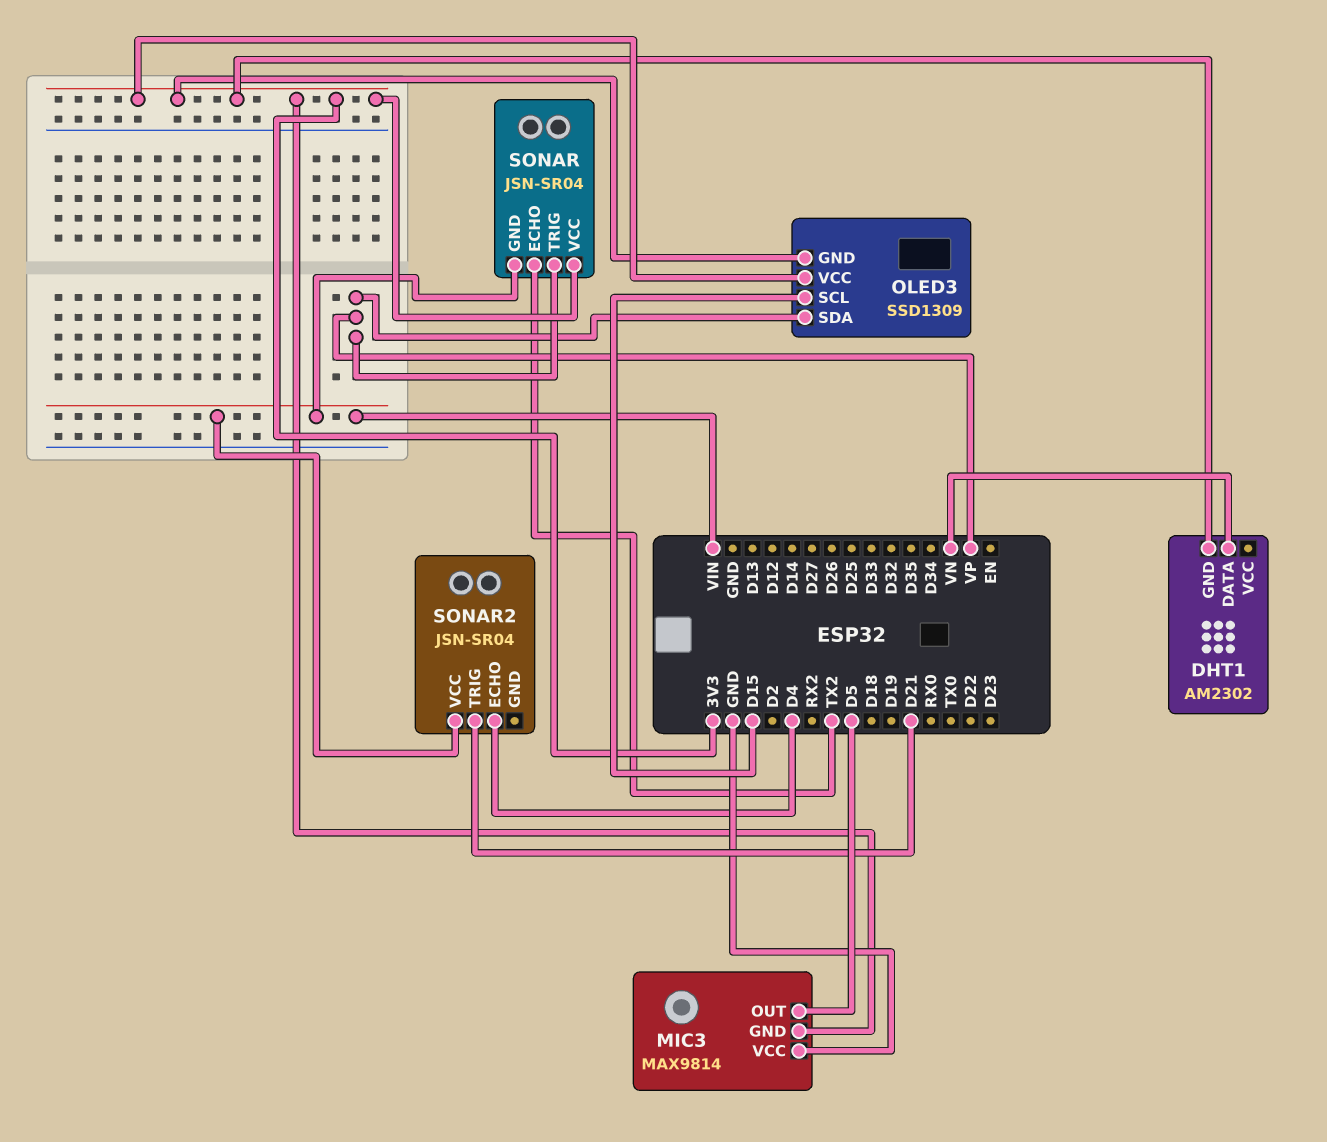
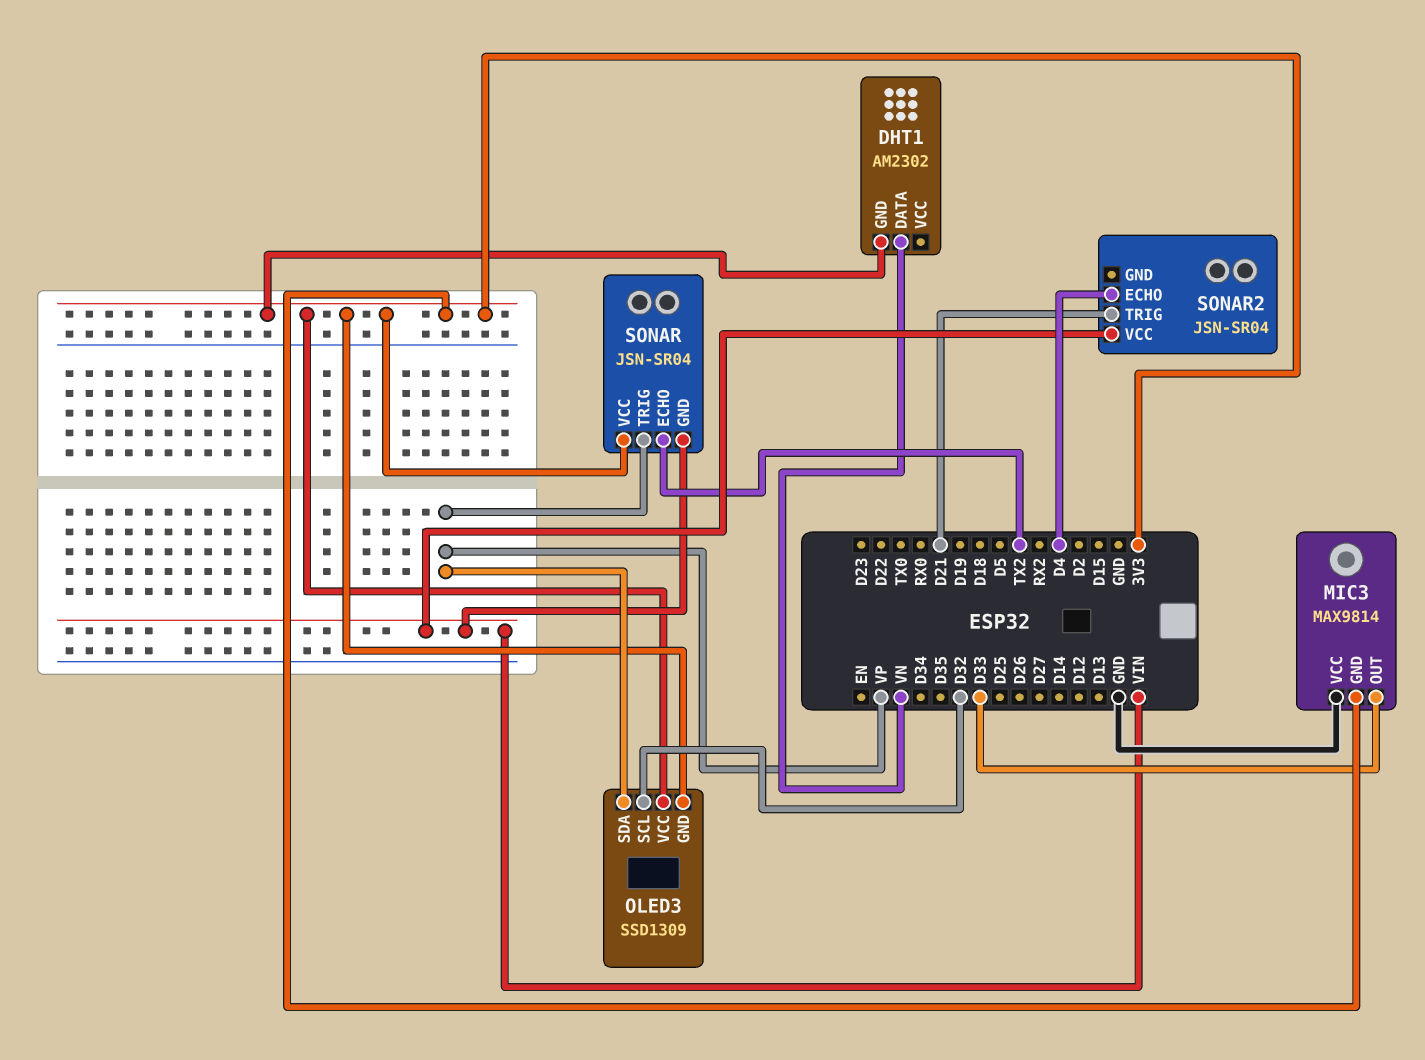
MIC3 pin OUT: D5 -> D33
OLED3 pin SCL: D15 -> D32

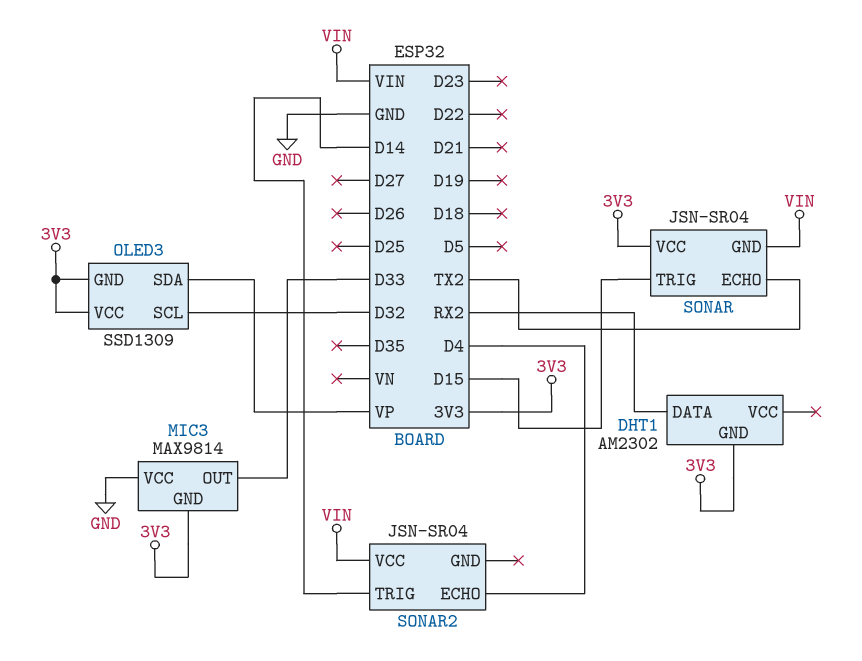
DHT1 pin DATA: VN -> RX2
SONAR pin TRIG: VP -> D15
SONAR2 pin TRIG: D21 -> D14

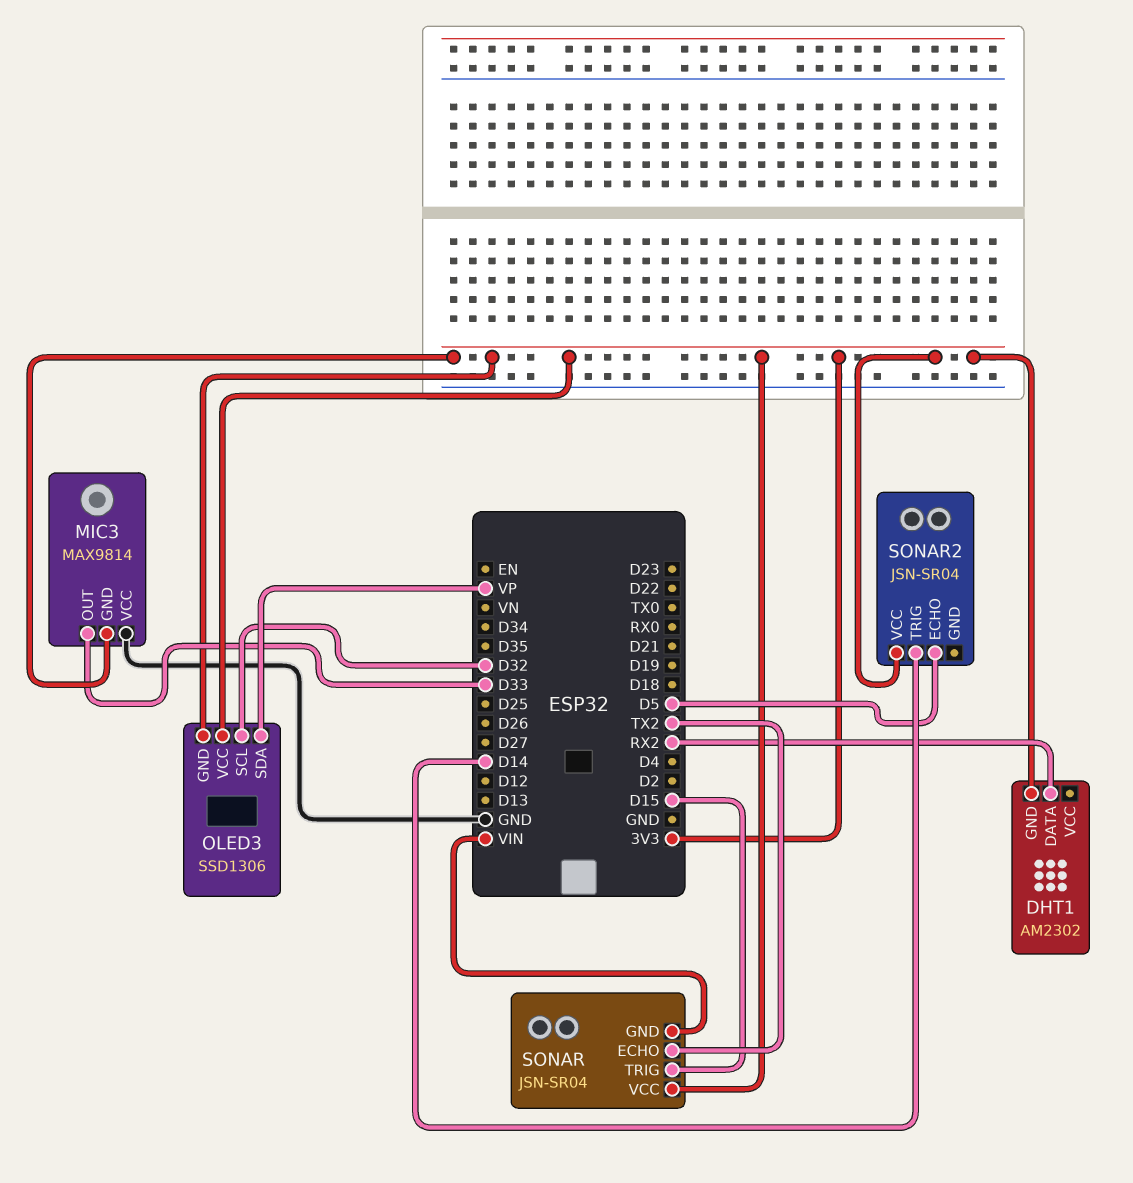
OLED3: SSD1309 -> SSD1306
SONAR2 pin ECHO: D4 -> D5
SONAR2 pin VCC: VIN -> 3V3

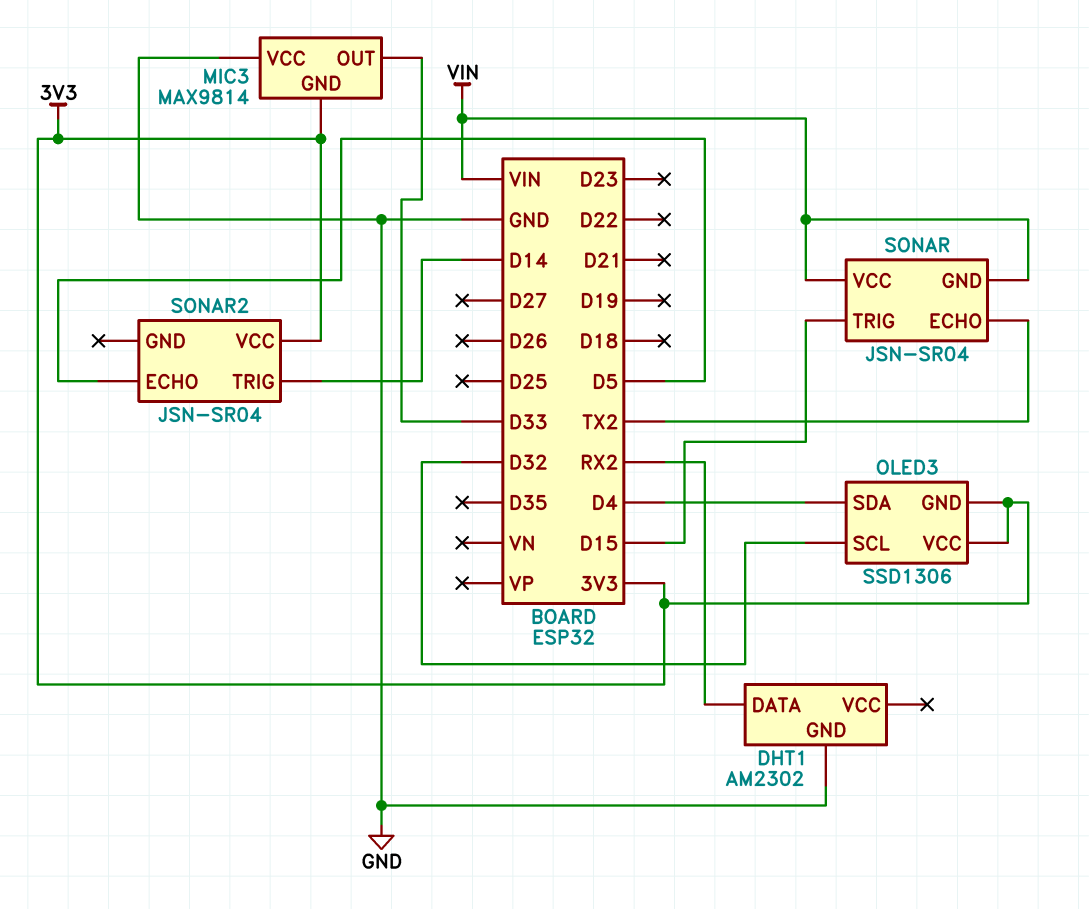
DHT1 pin GND: 3V3 -> GND
OLED3 pin SDA: VP -> D4
SONAR pin VCC: 3V3 -> VIN

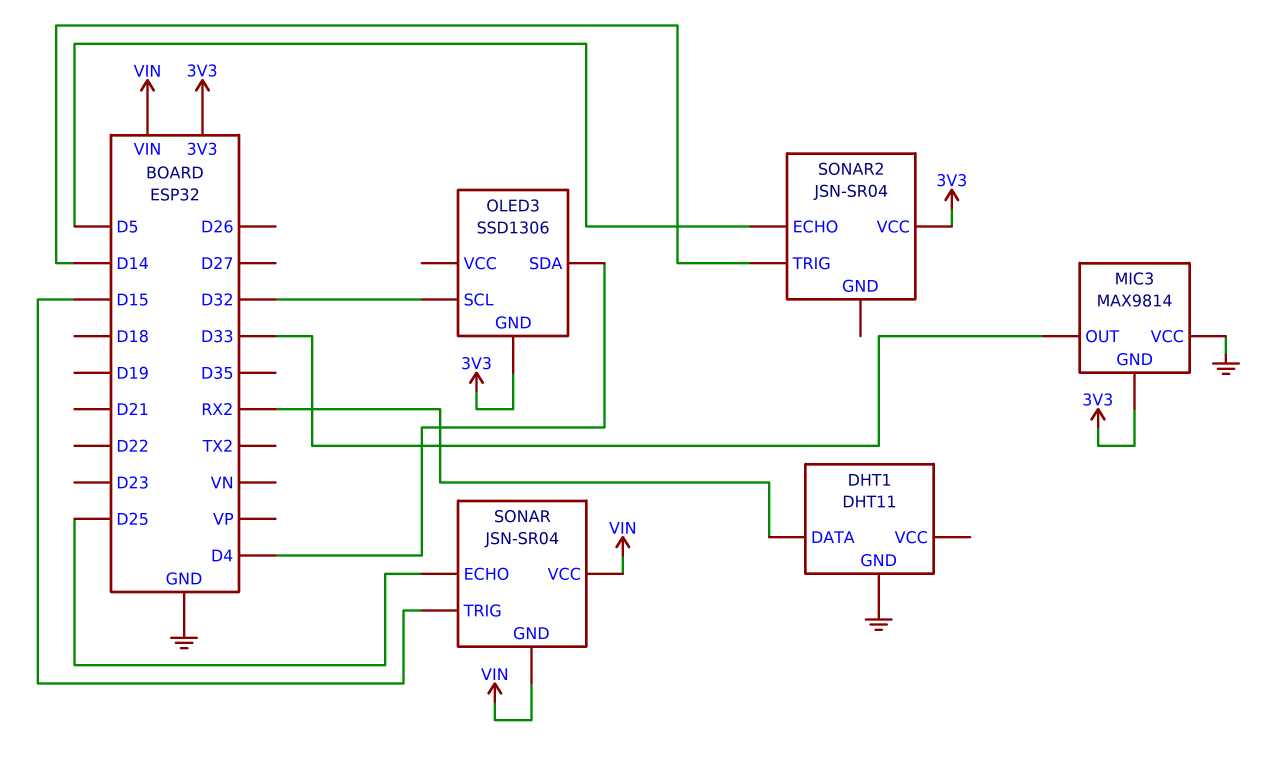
DHT1: AM2302 -> DHT11
OLED3 pin VCC: 3V3 -> none
SONAR pin ECHO: TX2 -> D25

